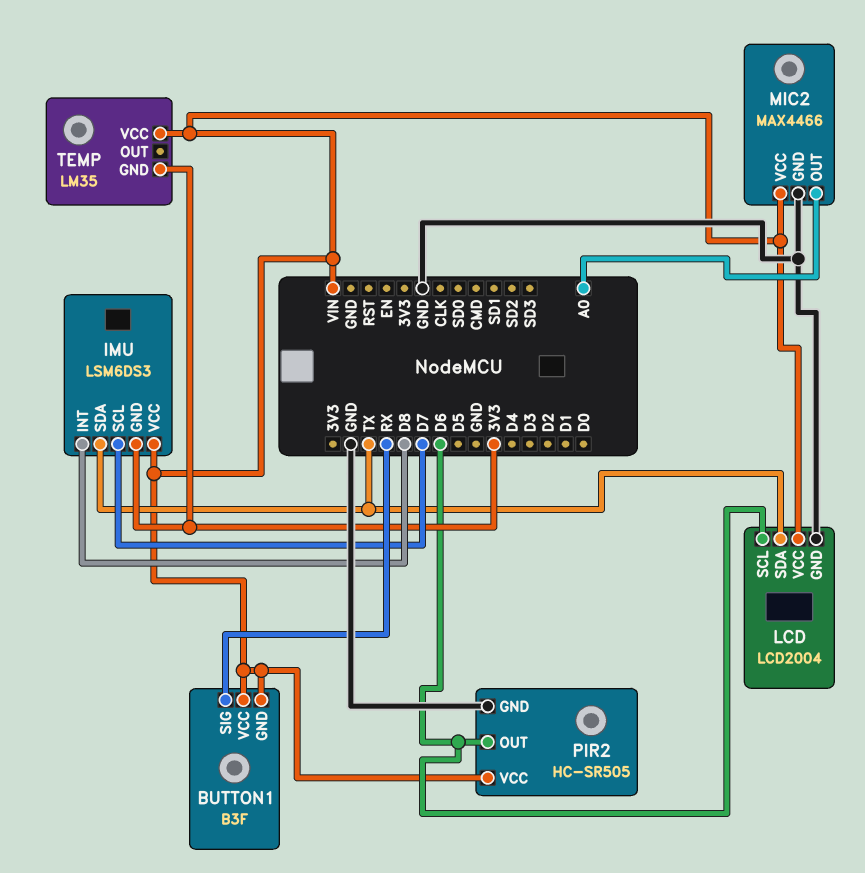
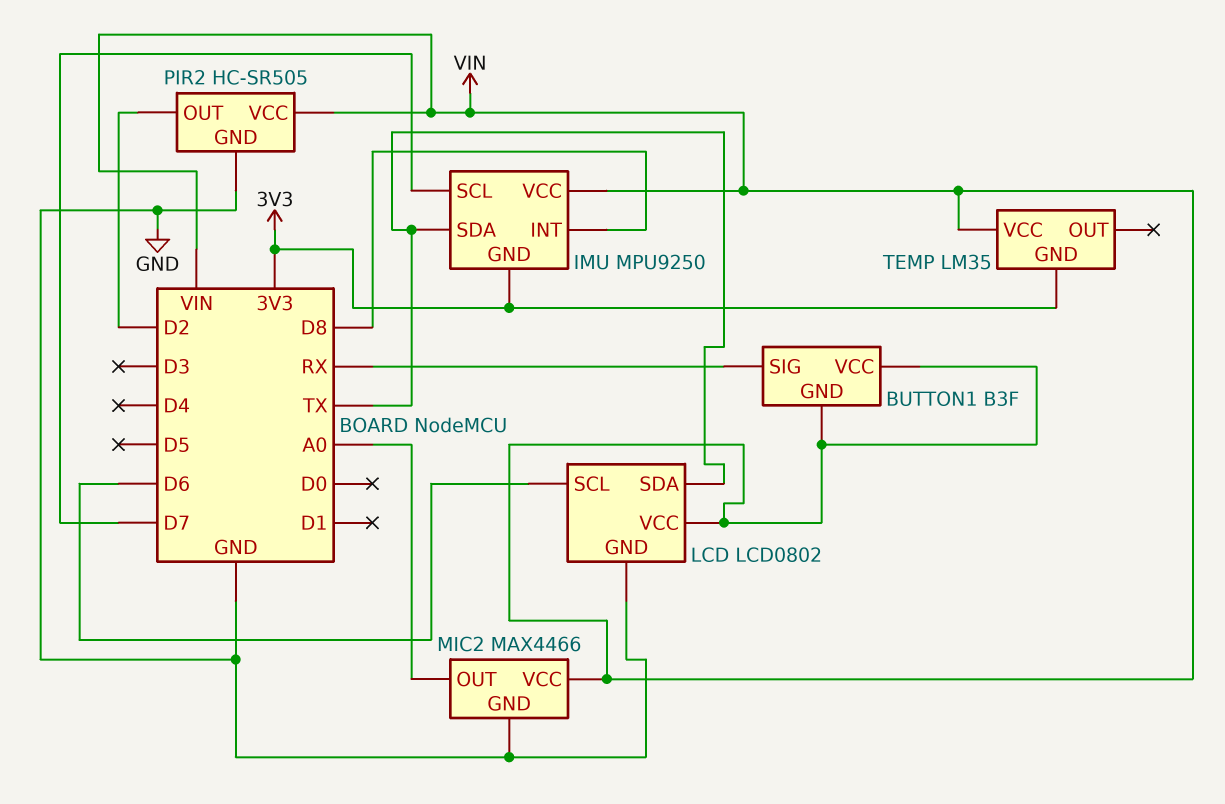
IMU: LSM6DS3 -> MPU9250
LCD: LCD2004 -> LCD0802
PIR2 pin OUT: D6 -> D2

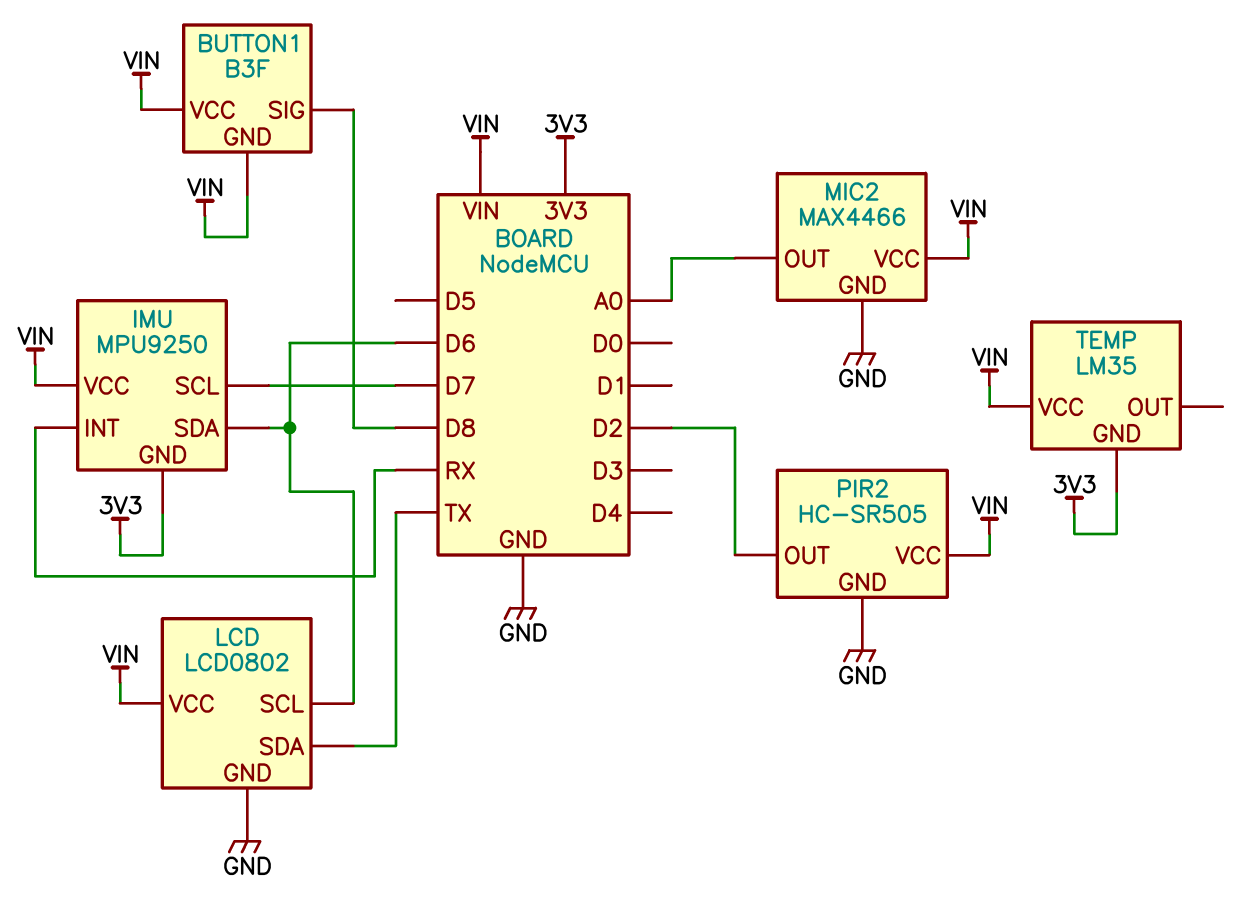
BUTTON1 pin SIG: RX -> D8
IMU pin INT: D8 -> RX
IMU pin SDA: TX -> D6

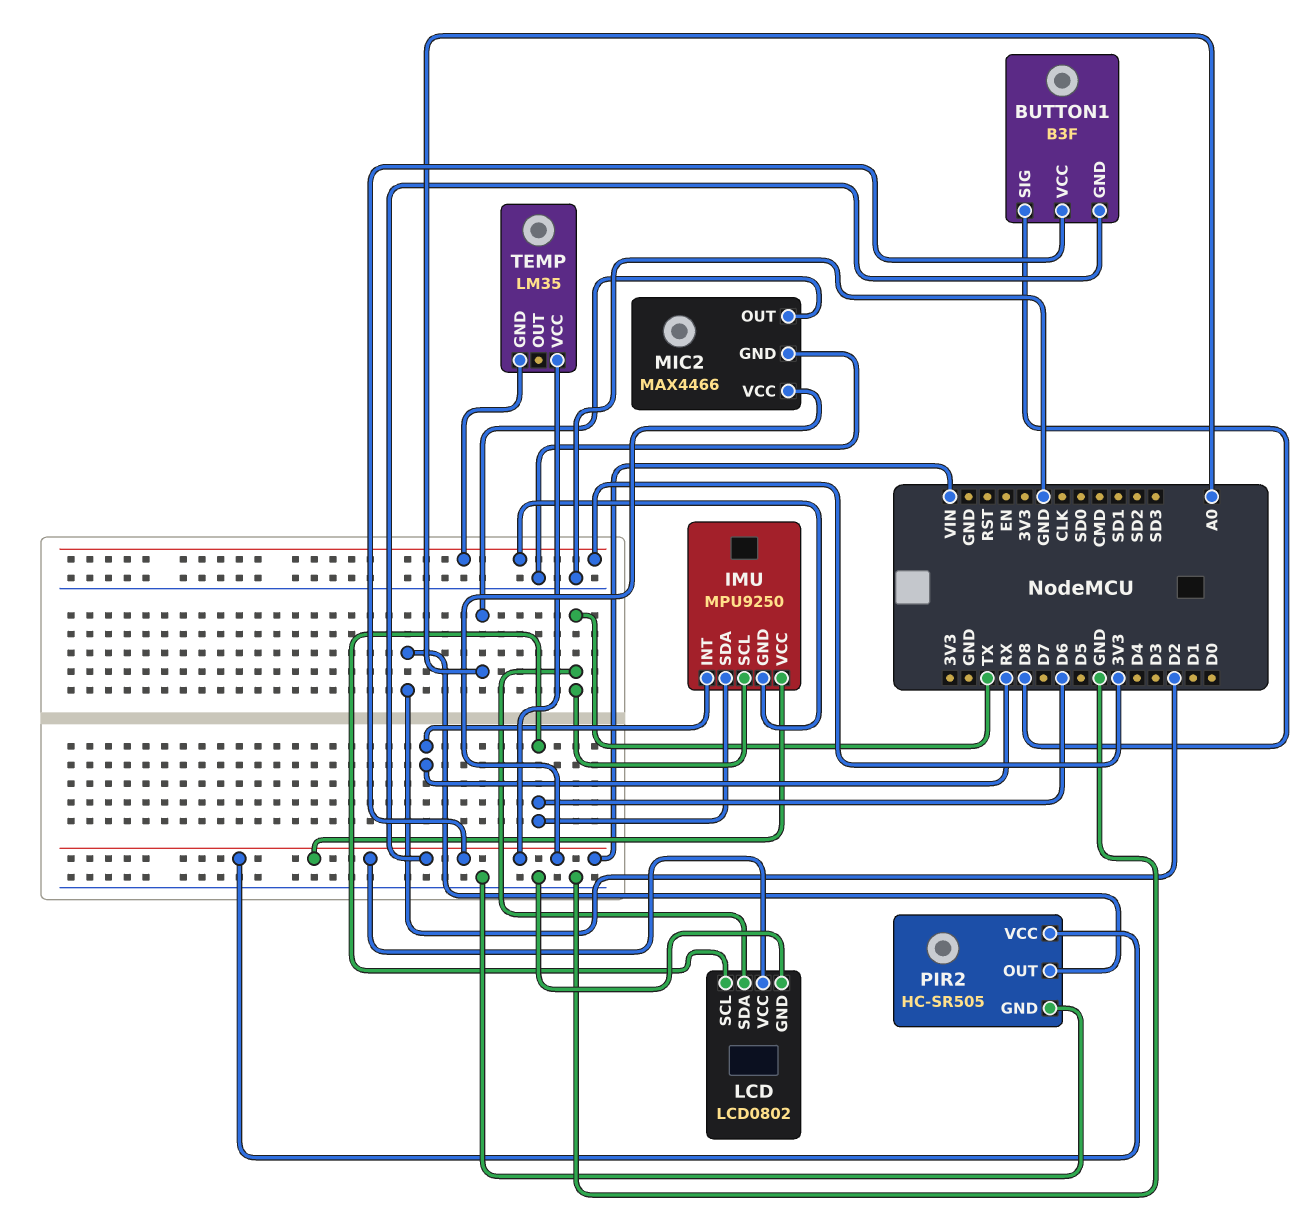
IMU pin SCL: D7 -> TX

